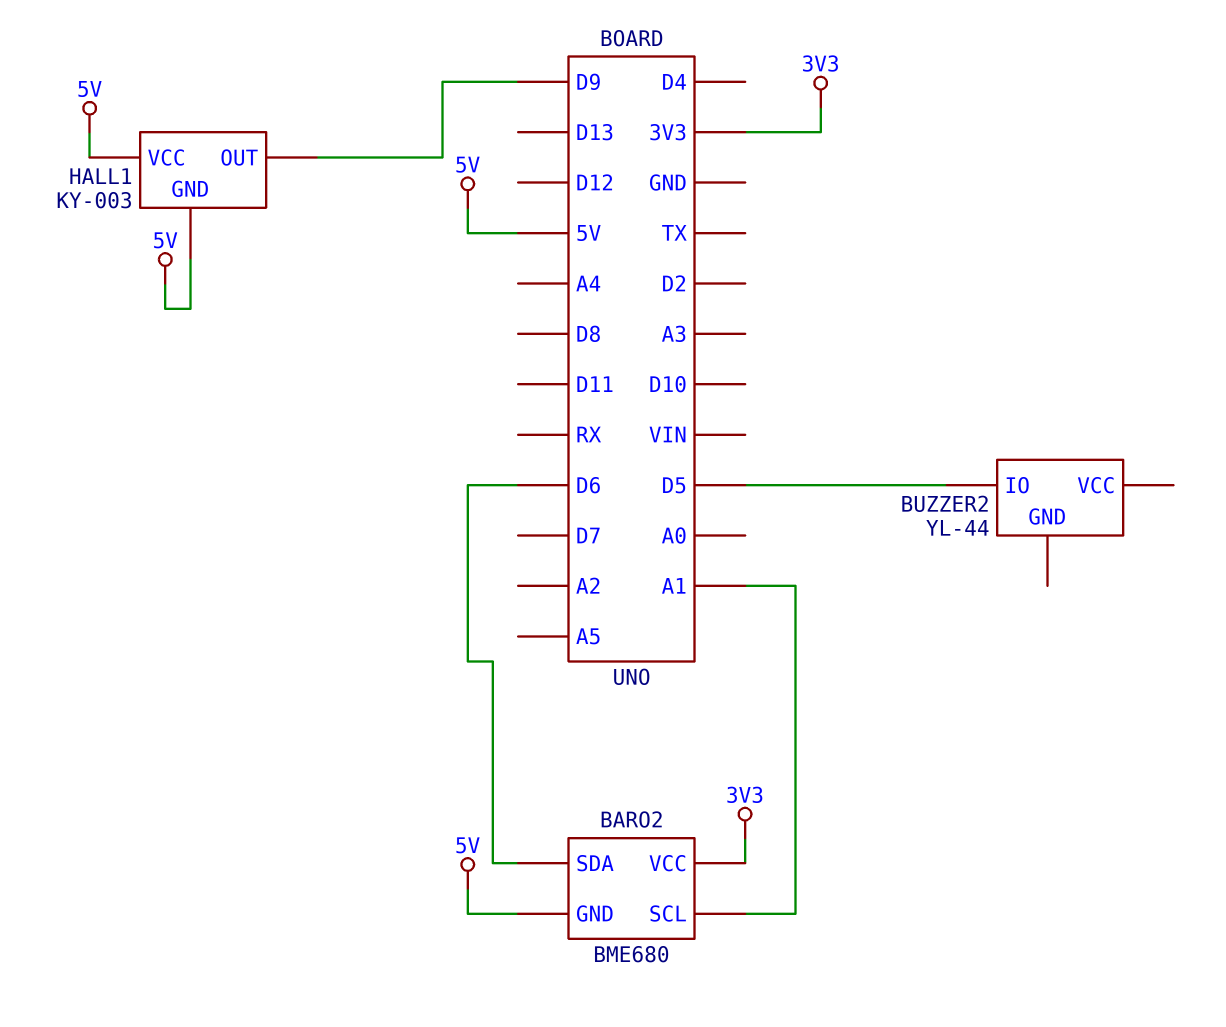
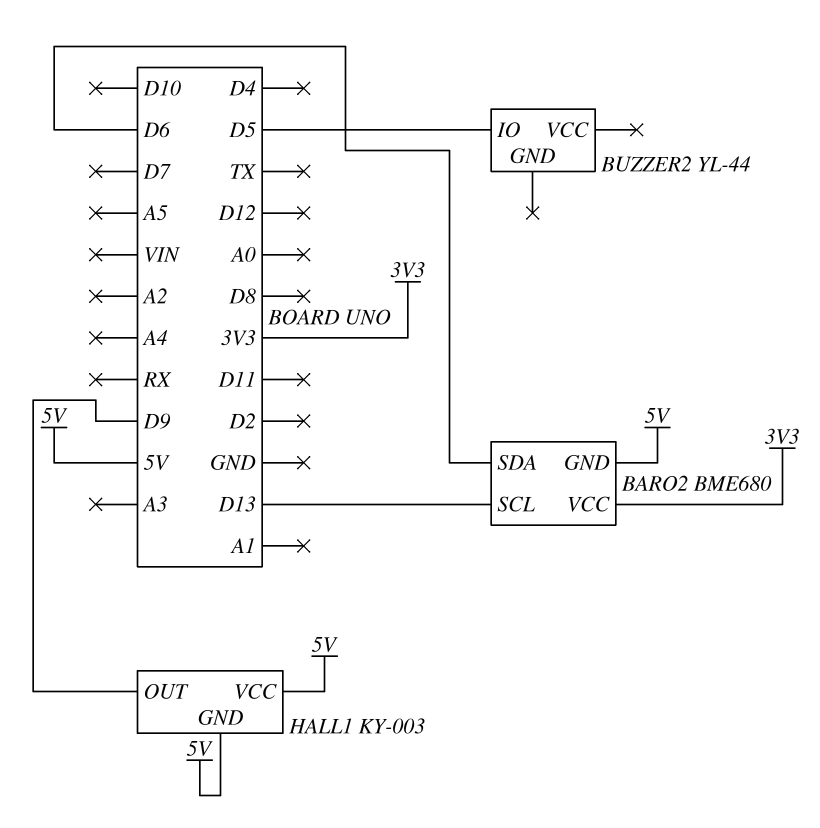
BARO2 pin SCL: A1 -> D13

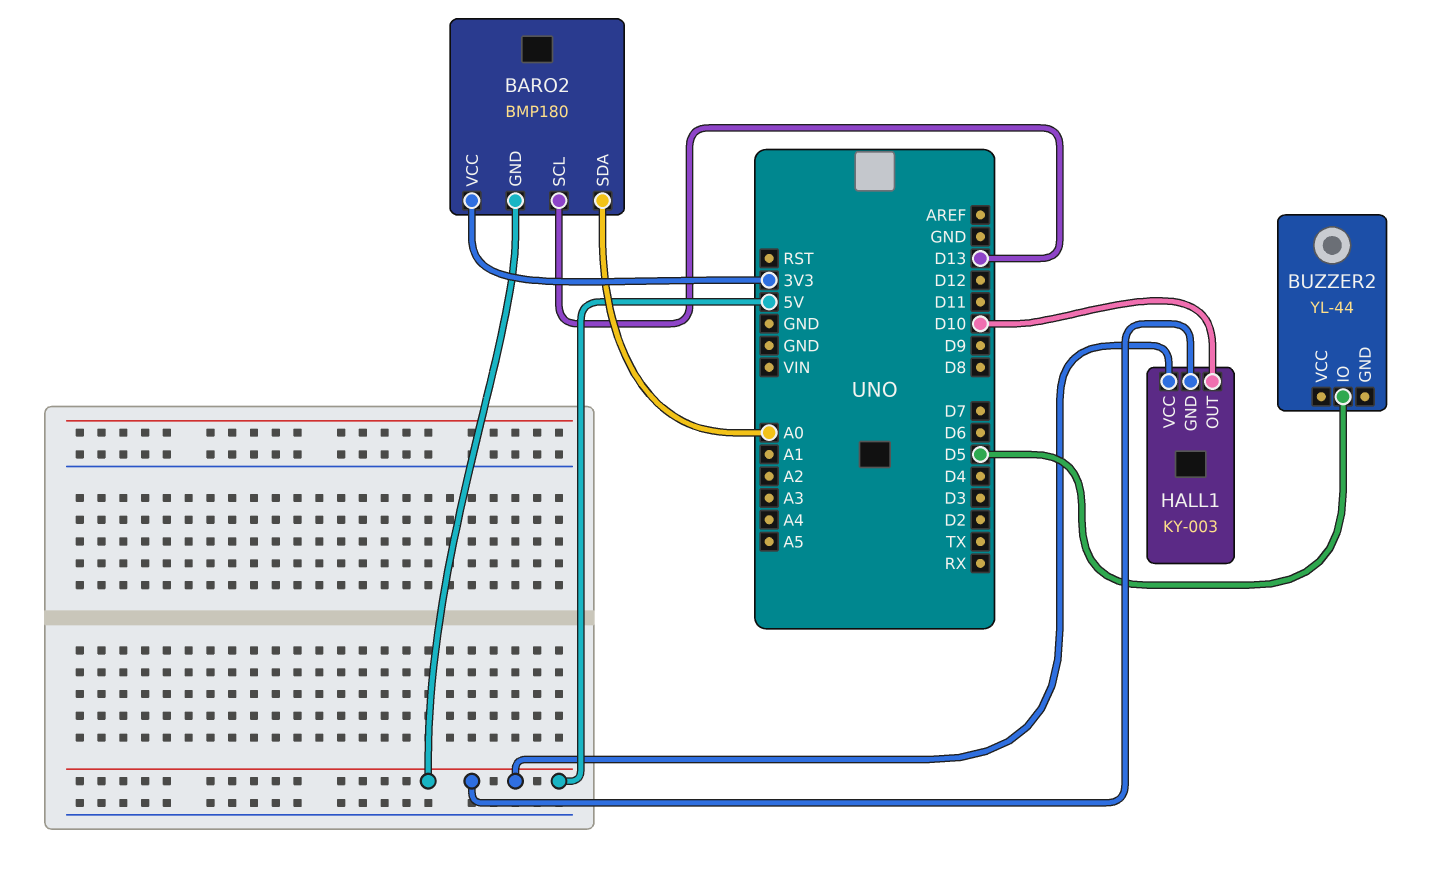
BARO2: BME680 -> BMP180
BARO2 pin SDA: D6 -> A0
HALL1 pin OUT: D9 -> D10

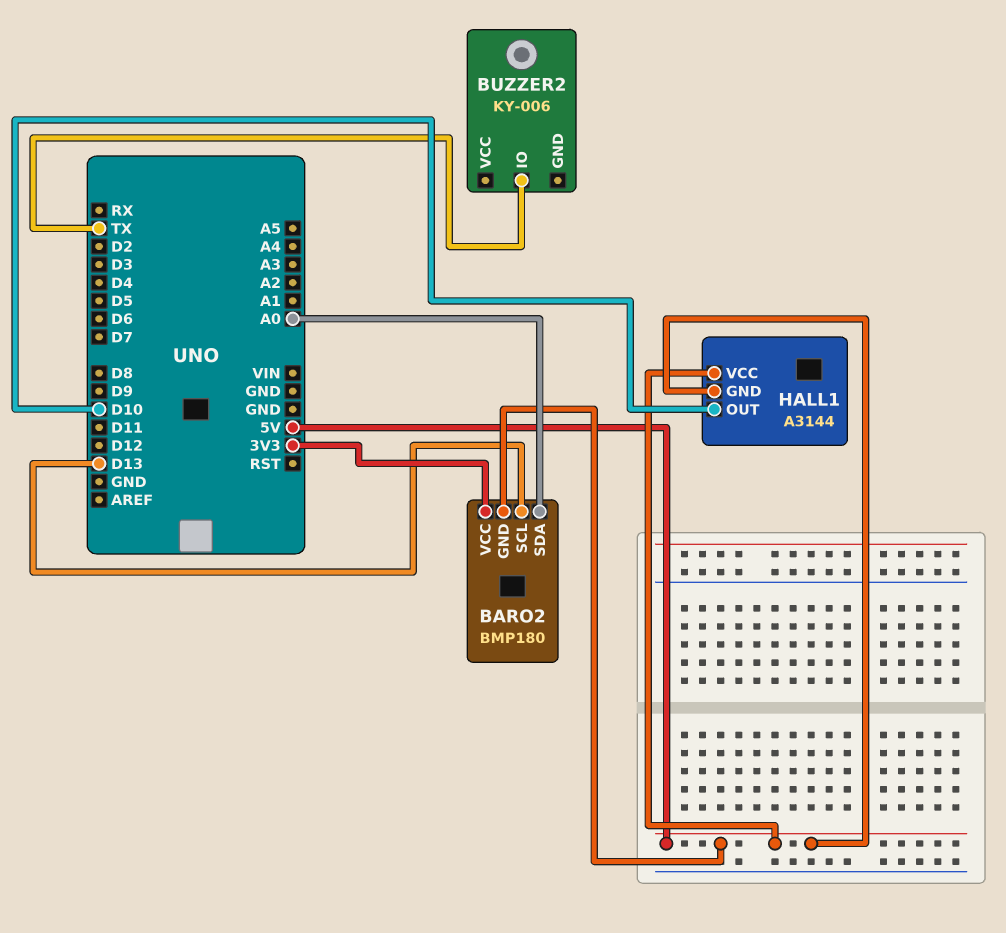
BUZZER2: YL-44 -> KY-006
BUZZER2 pin IO: D5 -> TX
HALL1: KY-003 -> A3144

